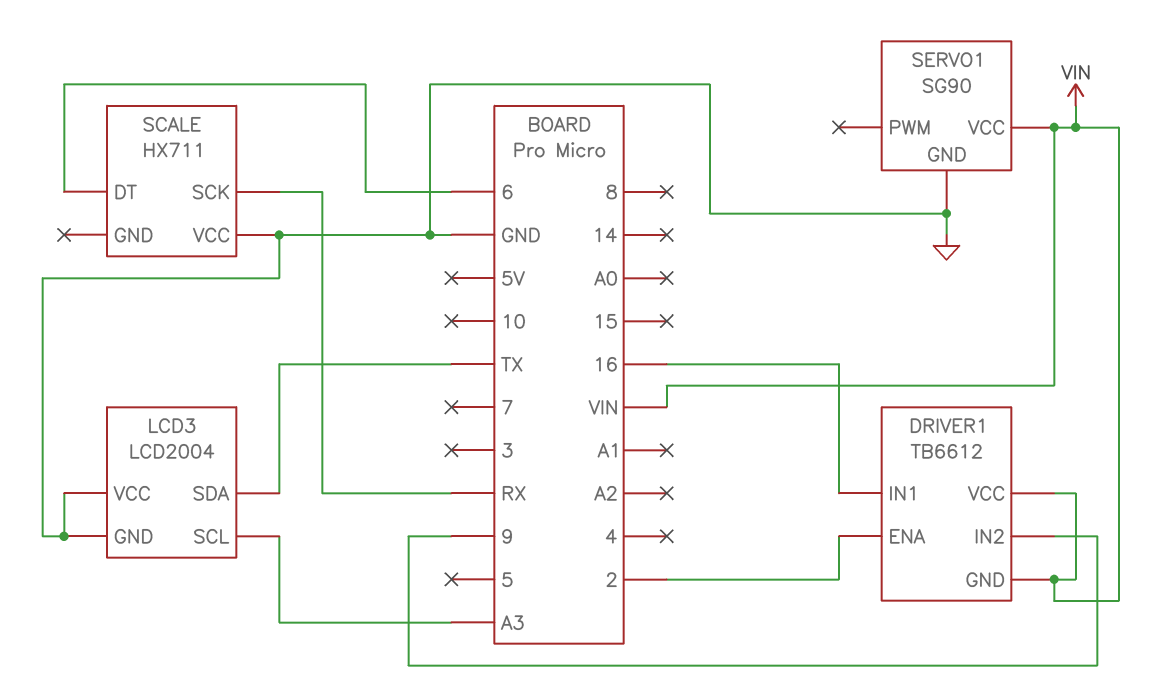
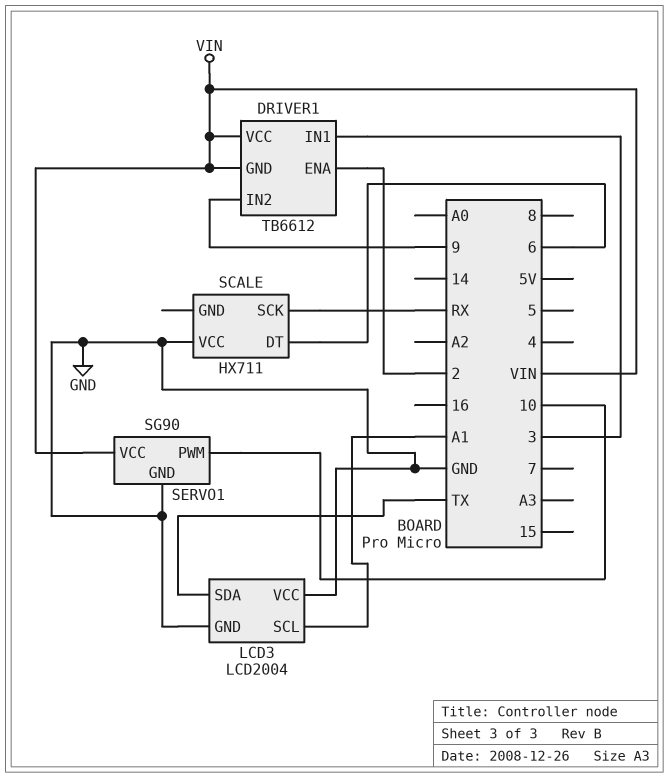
DRIVER1 pin IN1: 16 -> 3
LCD3 pin SCL: A3 -> A1
SERVO1 pin PWM: none -> 10

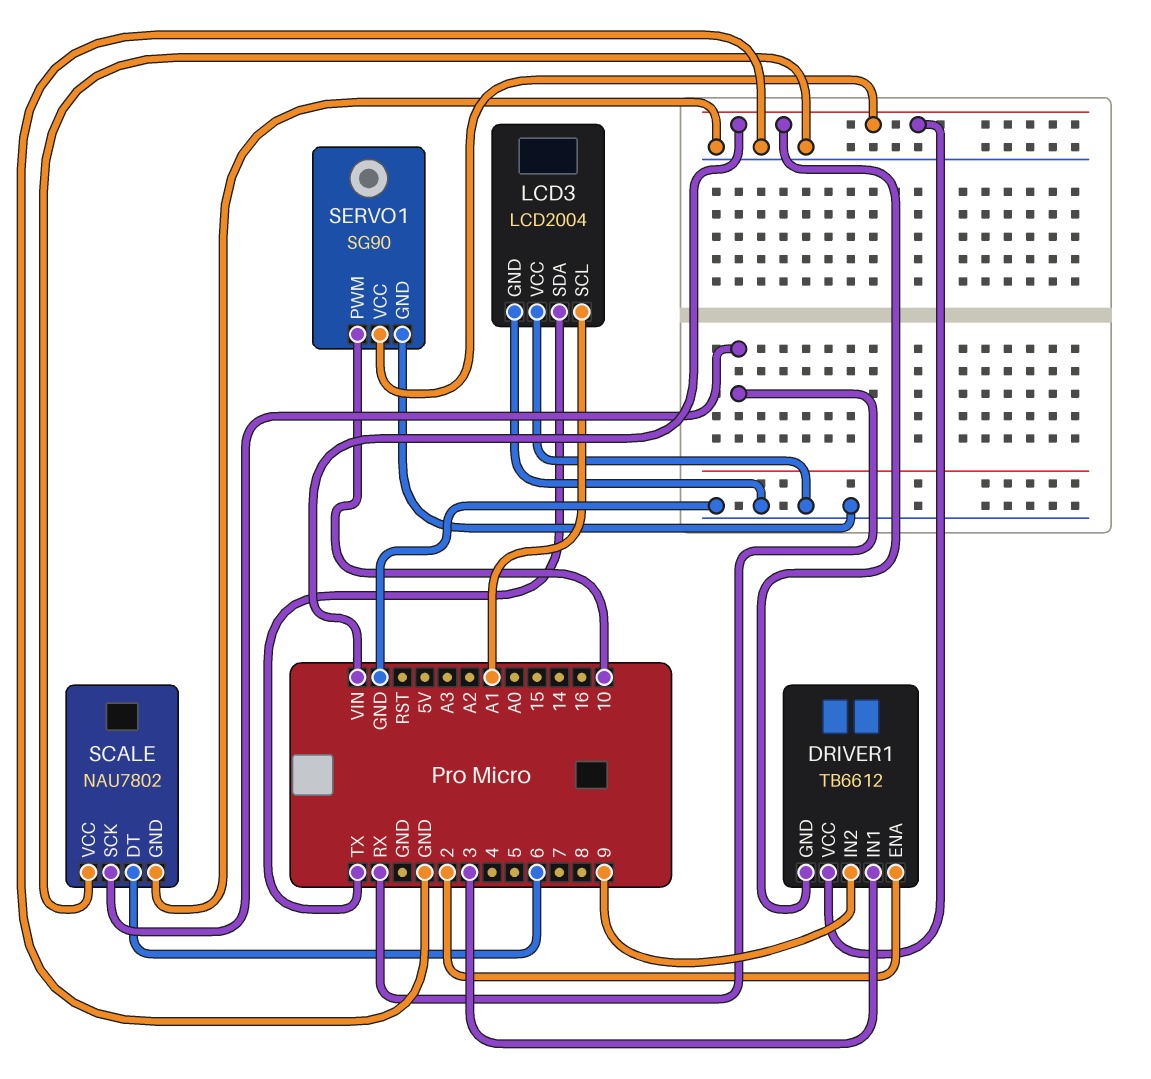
SCALE: HX711 -> NAU7802
SCALE pin GND: none -> GND

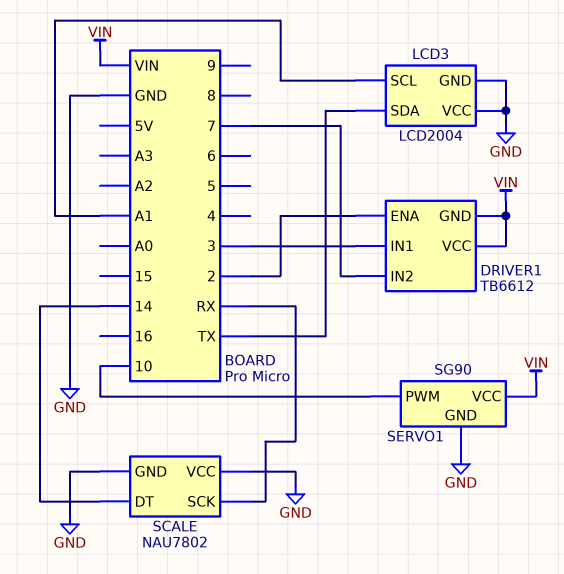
DRIVER1 pin IN2: 9 -> 7
SCALE pin DT: 6 -> 14

